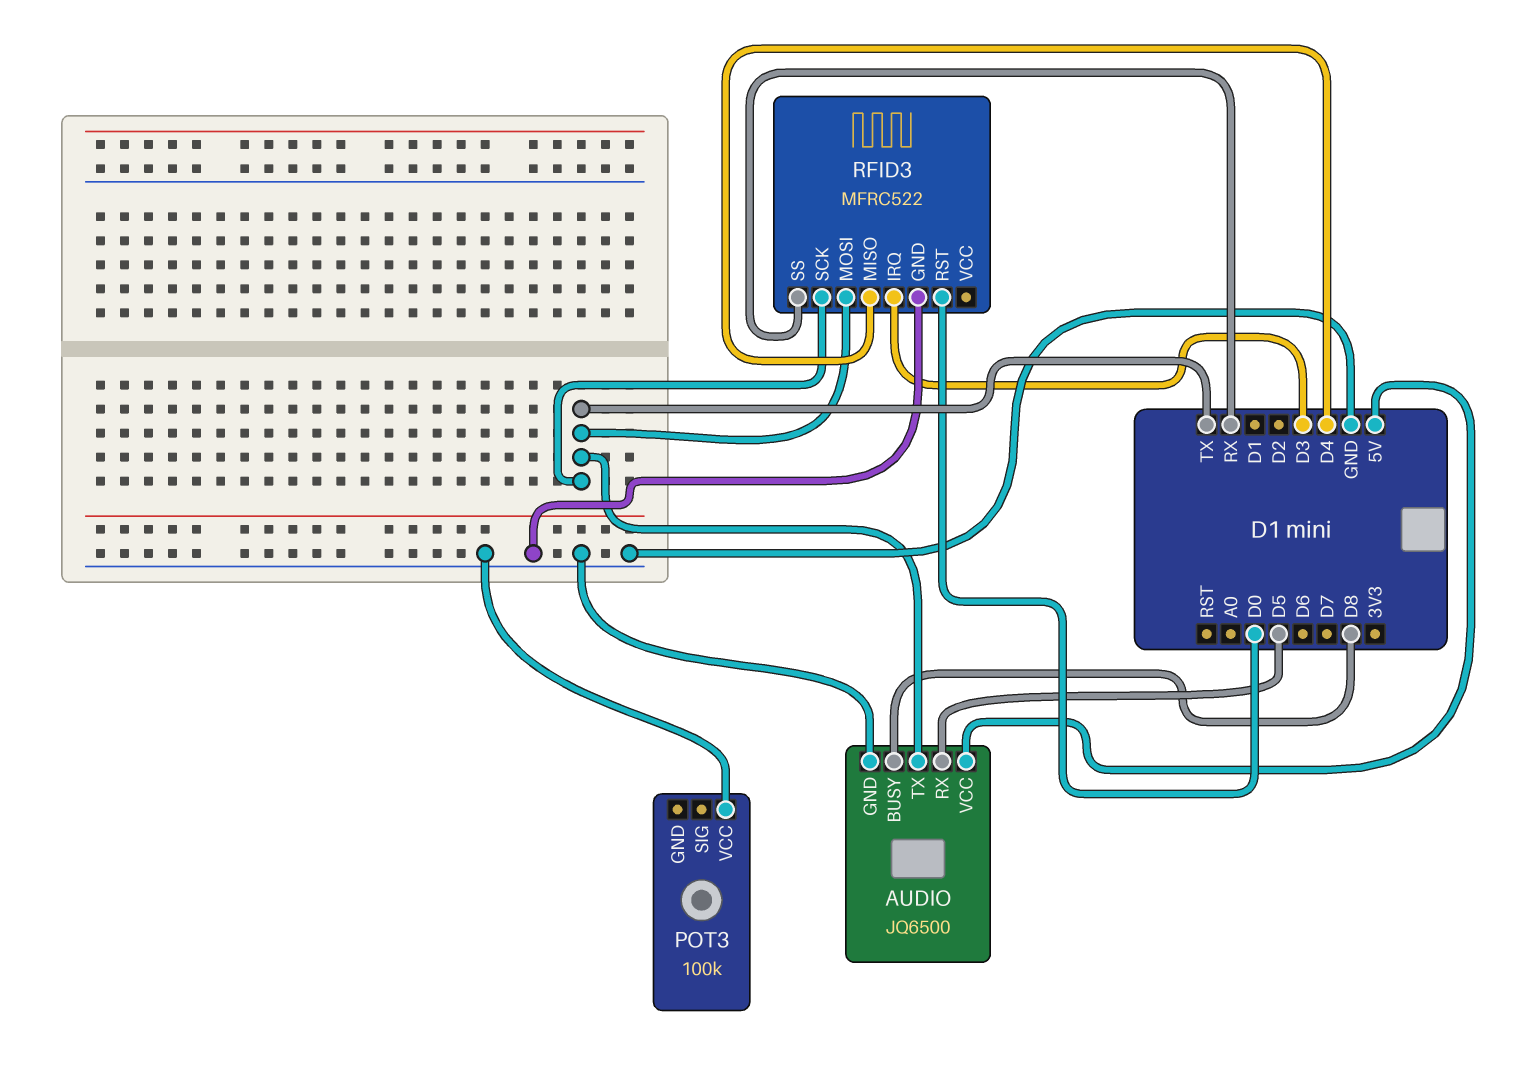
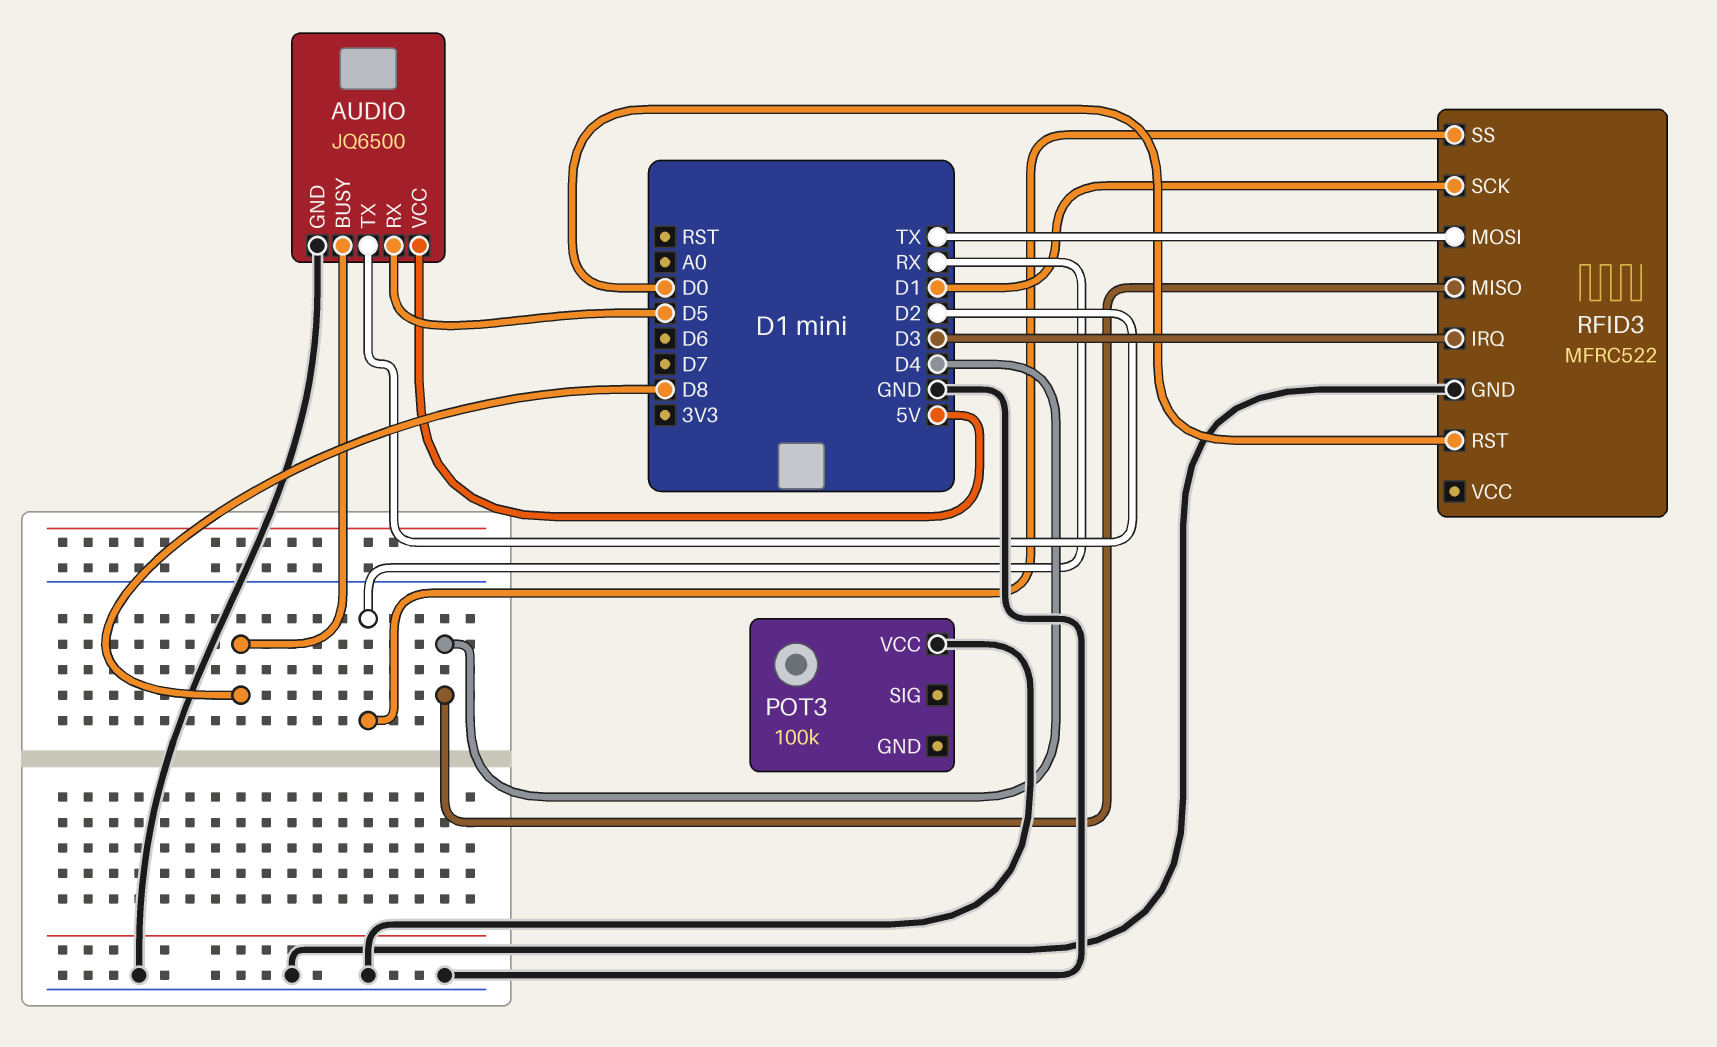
AUDIO pin TX: TX -> D2
RFID3 pin SCK: TX -> D1

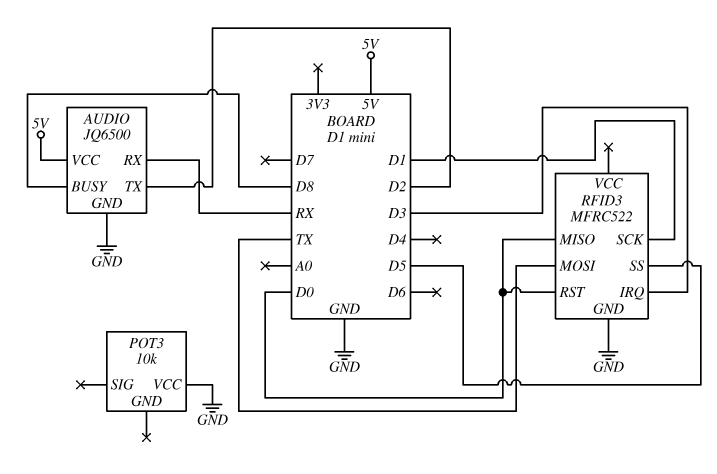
AUDIO pin RX: D5 -> RX
POT3: 100k -> 10k
RFID3 pin MISO: D4 -> D0
RFID3 pin SS: RX -> D5

